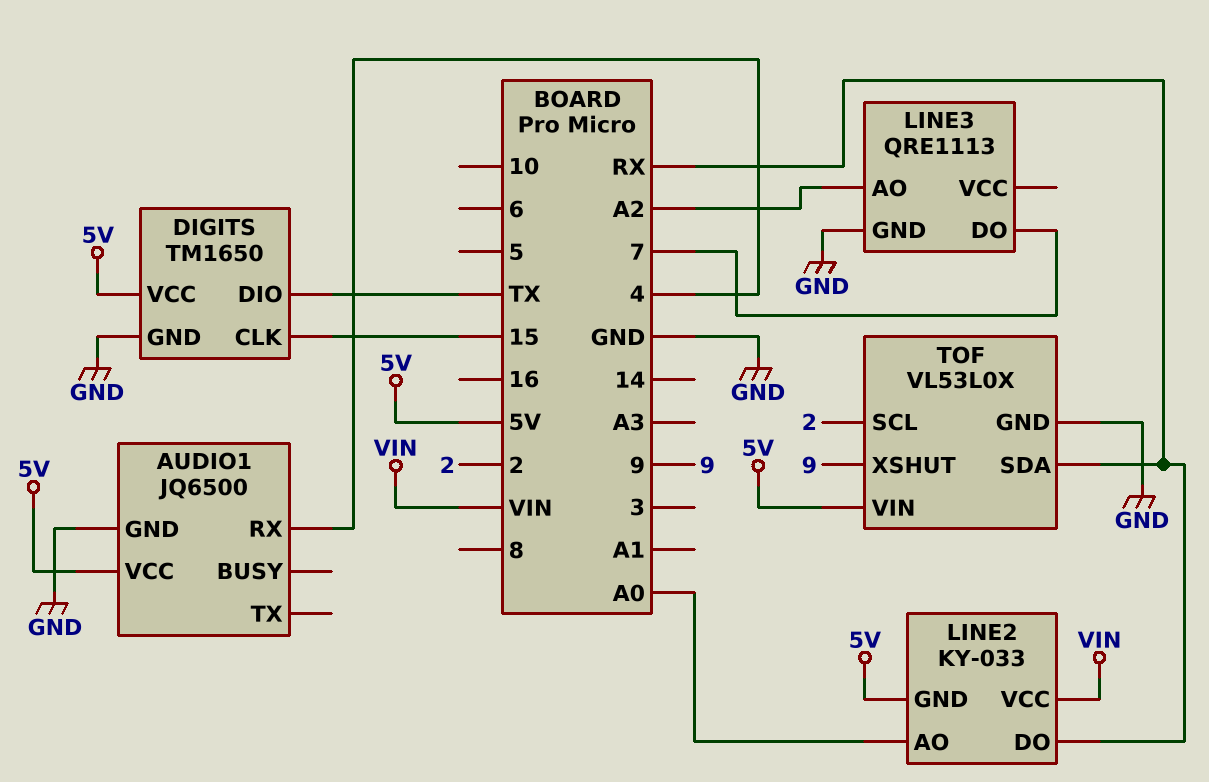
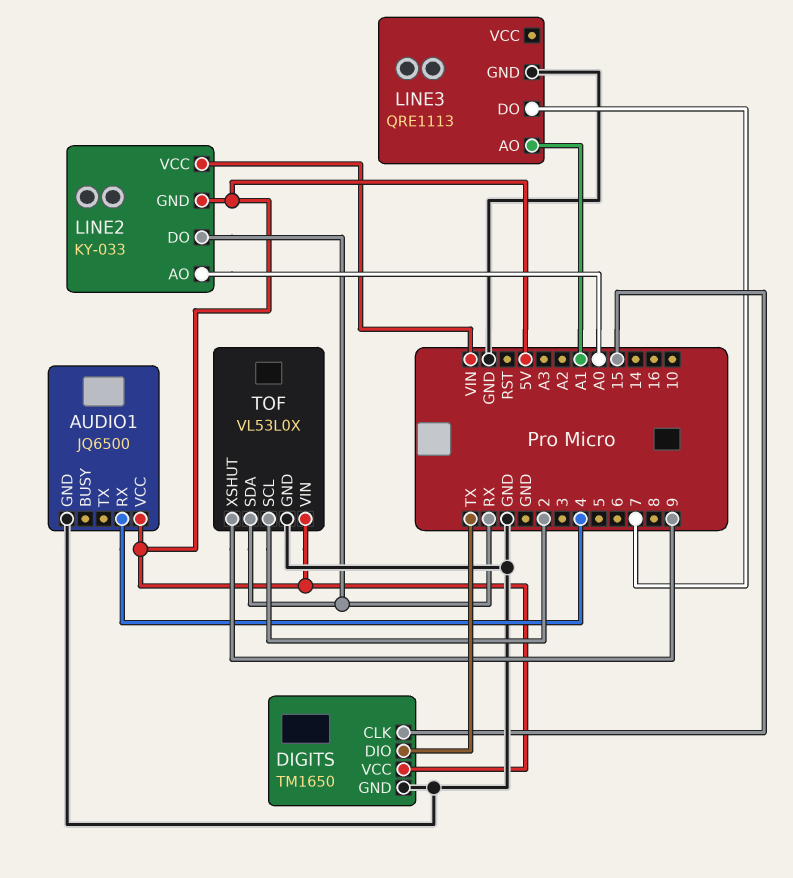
LINE3 pin AO: A2 -> A1

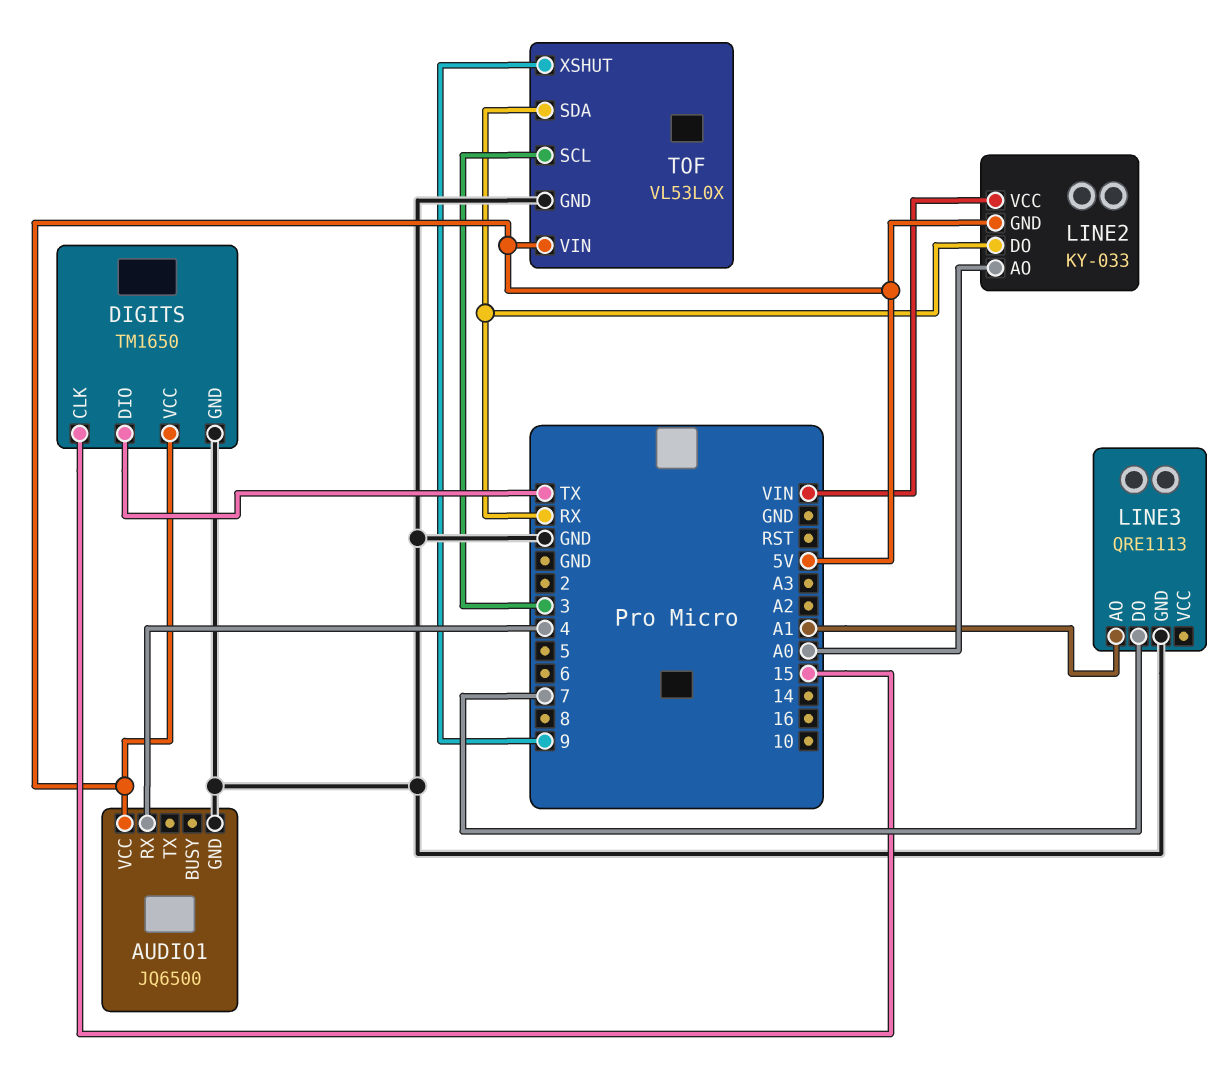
TOF pin SCL: 2 -> 3

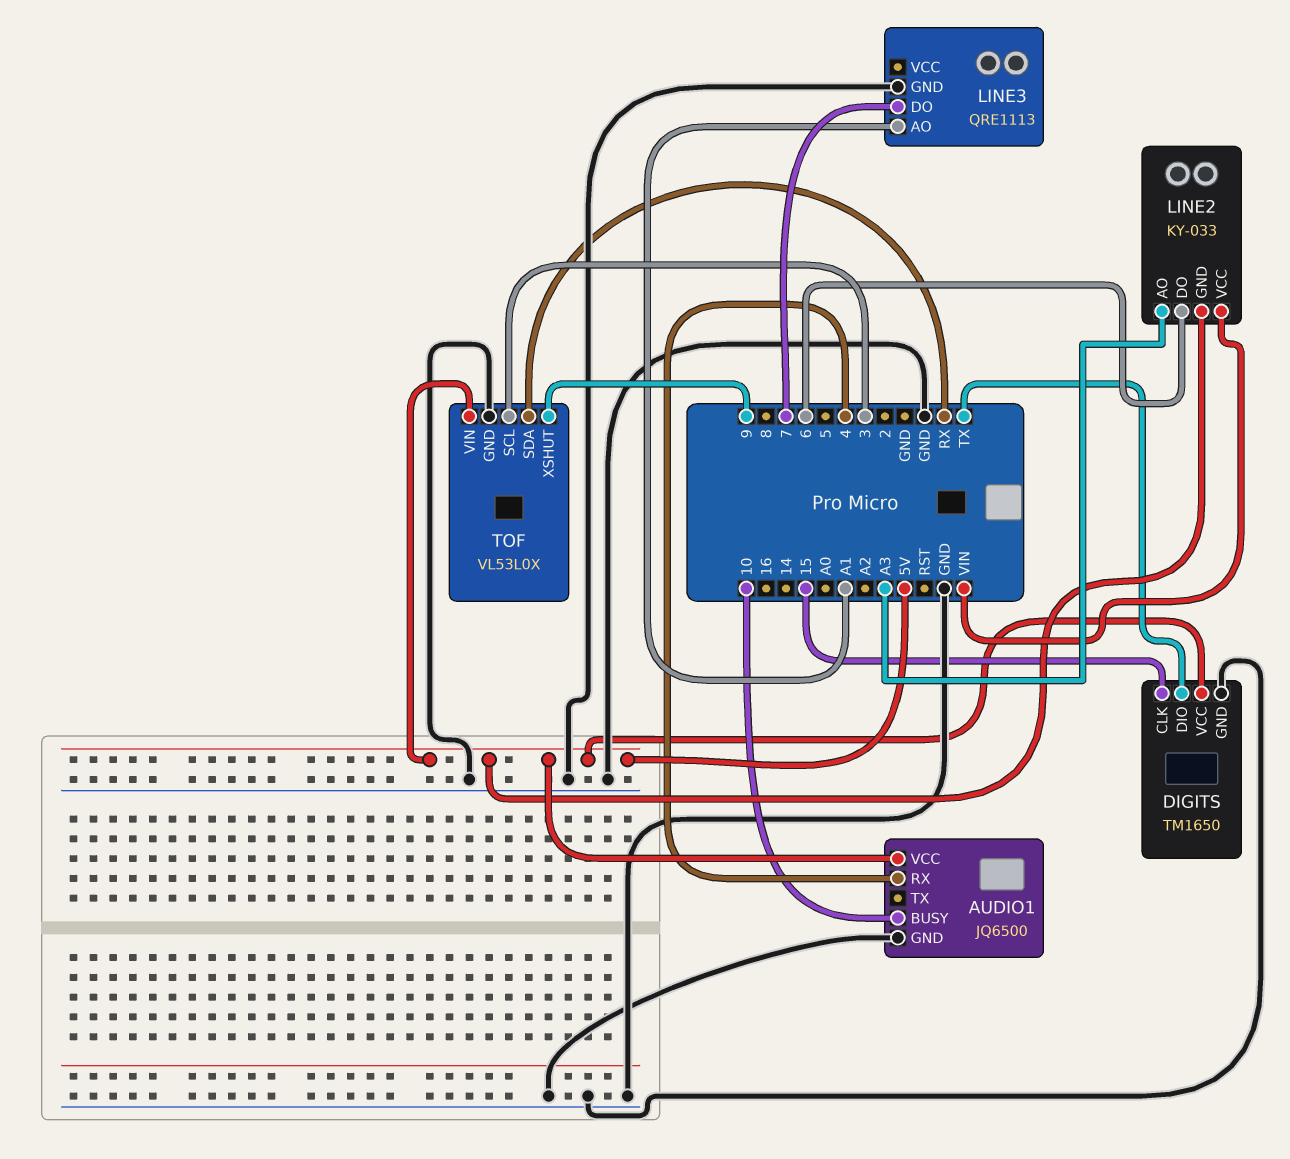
AUDIO1 pin BUSY: none -> 10
LINE2 pin AO: A0 -> A3
LINE2 pin DO: RX -> 6

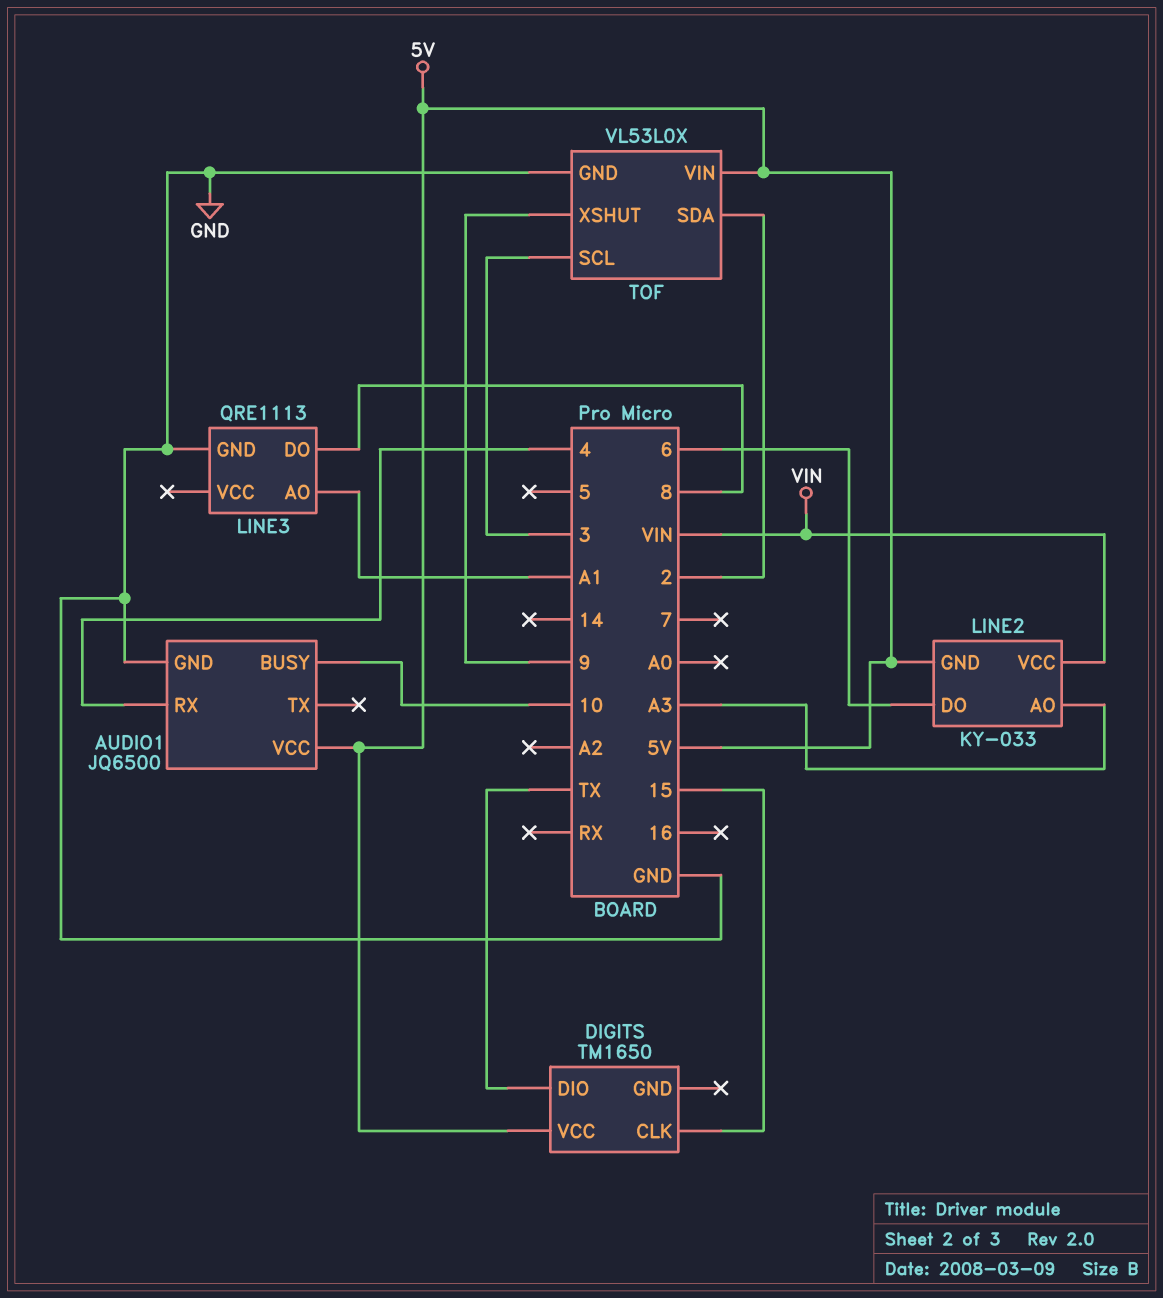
DIGITS pin GND: GND -> none
LINE3 pin DO: 7 -> 8
TOF pin SDA: RX -> 2

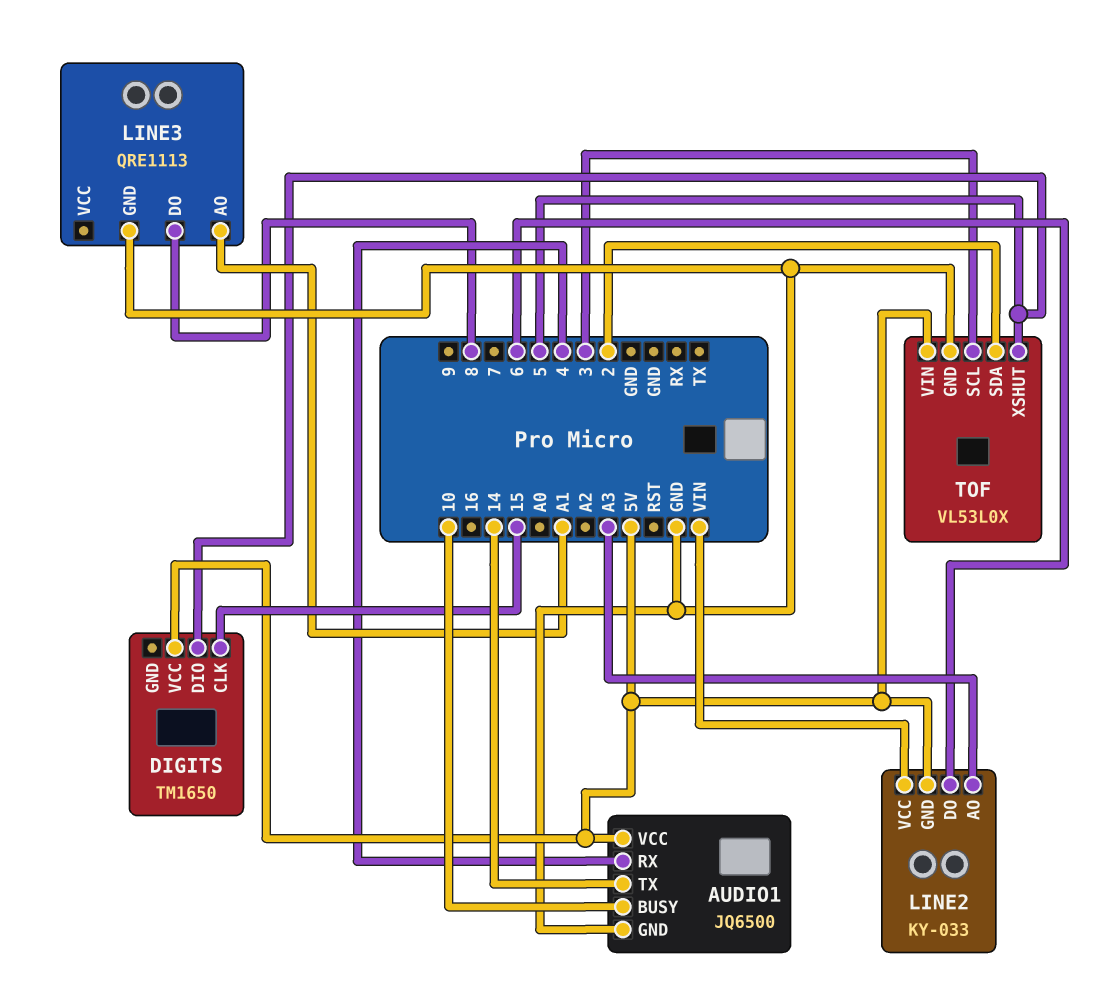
AUDIO1 pin TX: none -> 14
DIGITS pin DIO: TX -> 5
TOF pin XSHUT: 9 -> 5

